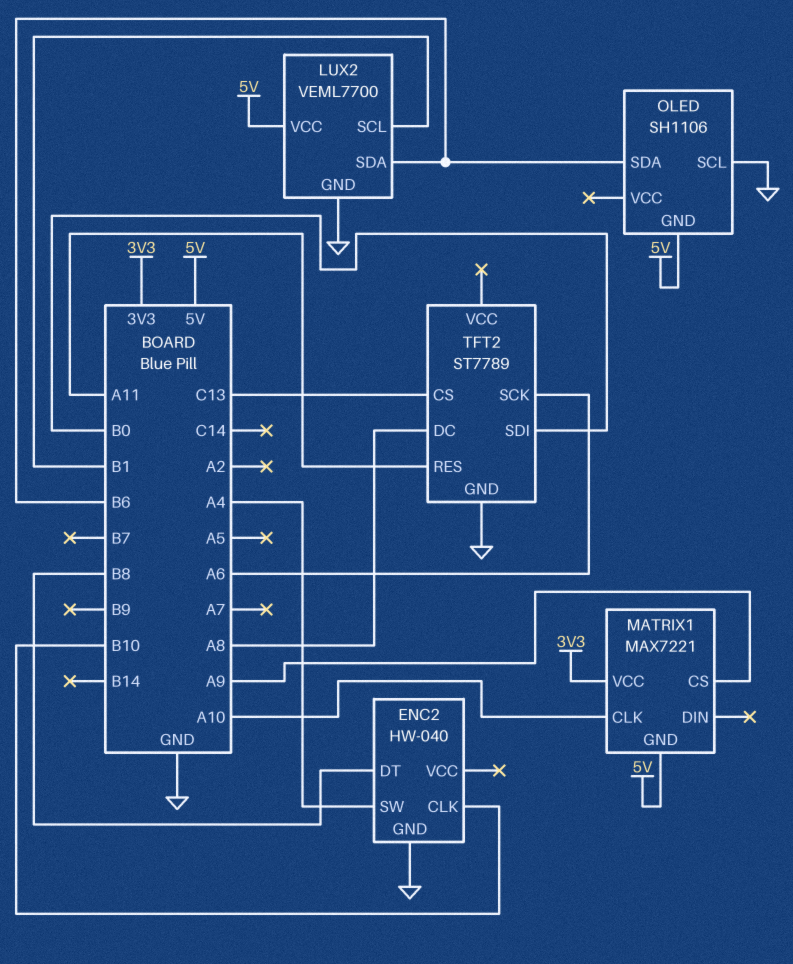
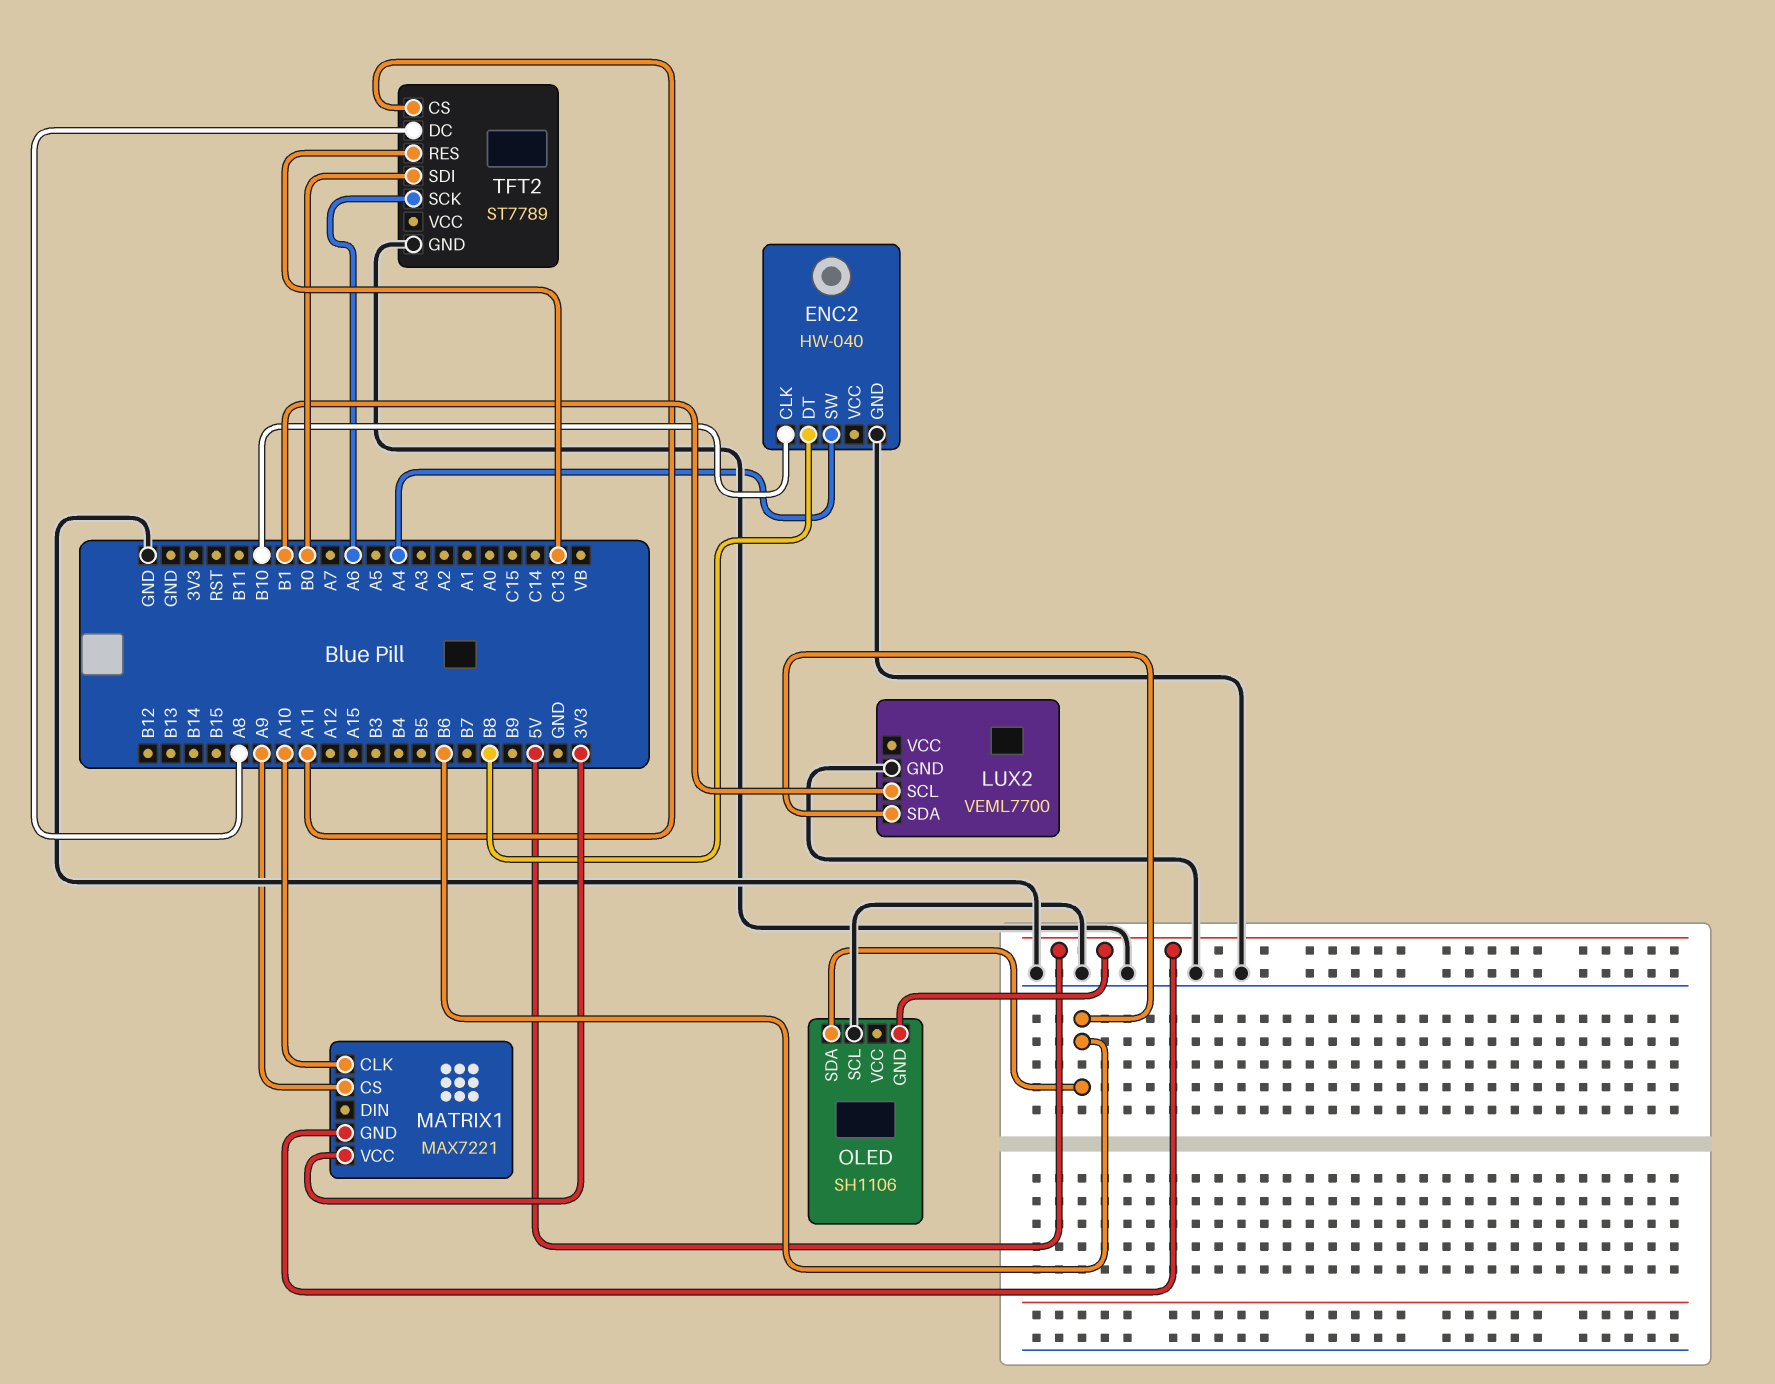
LUX2 pin VCC: 5V -> none
TFT2 pin CS: C13 -> A11
TFT2 pin RES: A11 -> C13

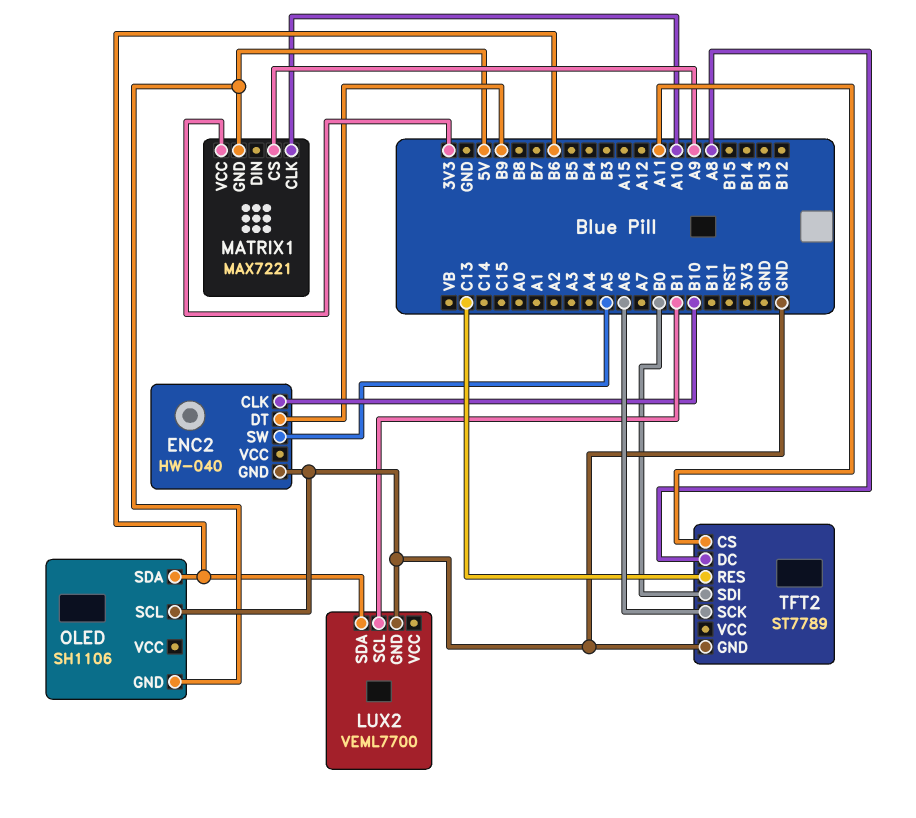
ENC2 pin DT: B8 -> B9
ENC2 pin SW: A4 -> A5

